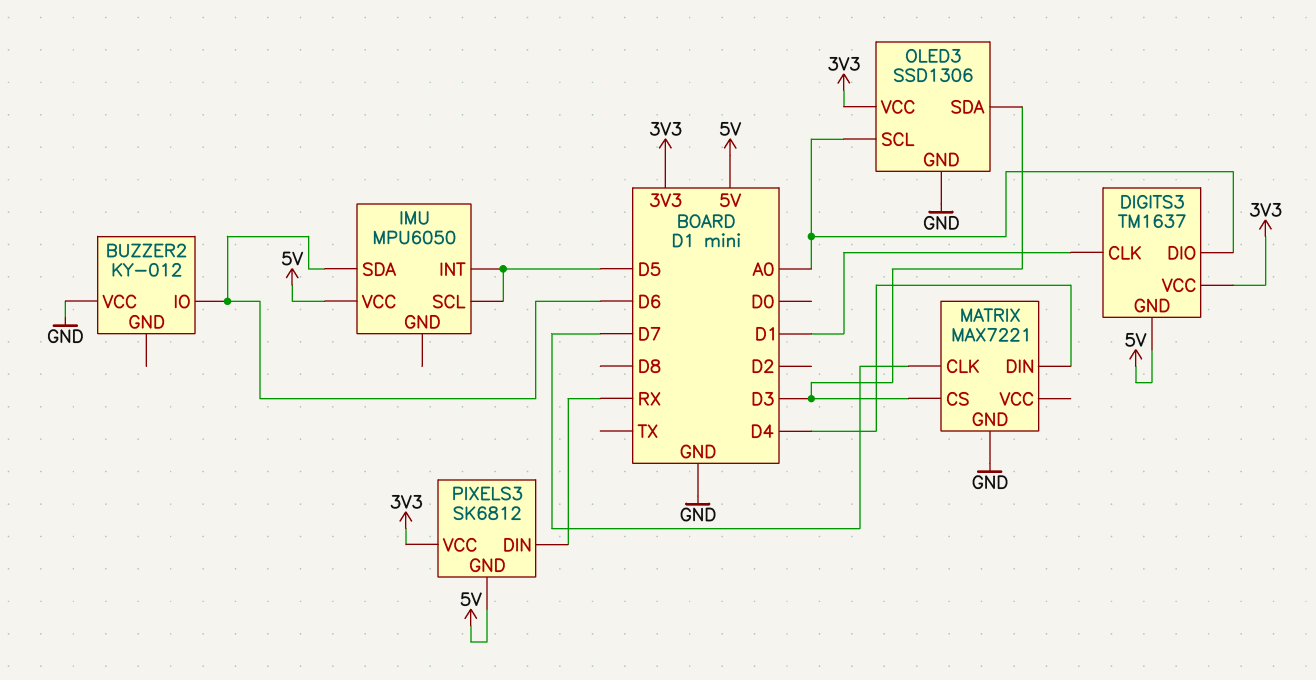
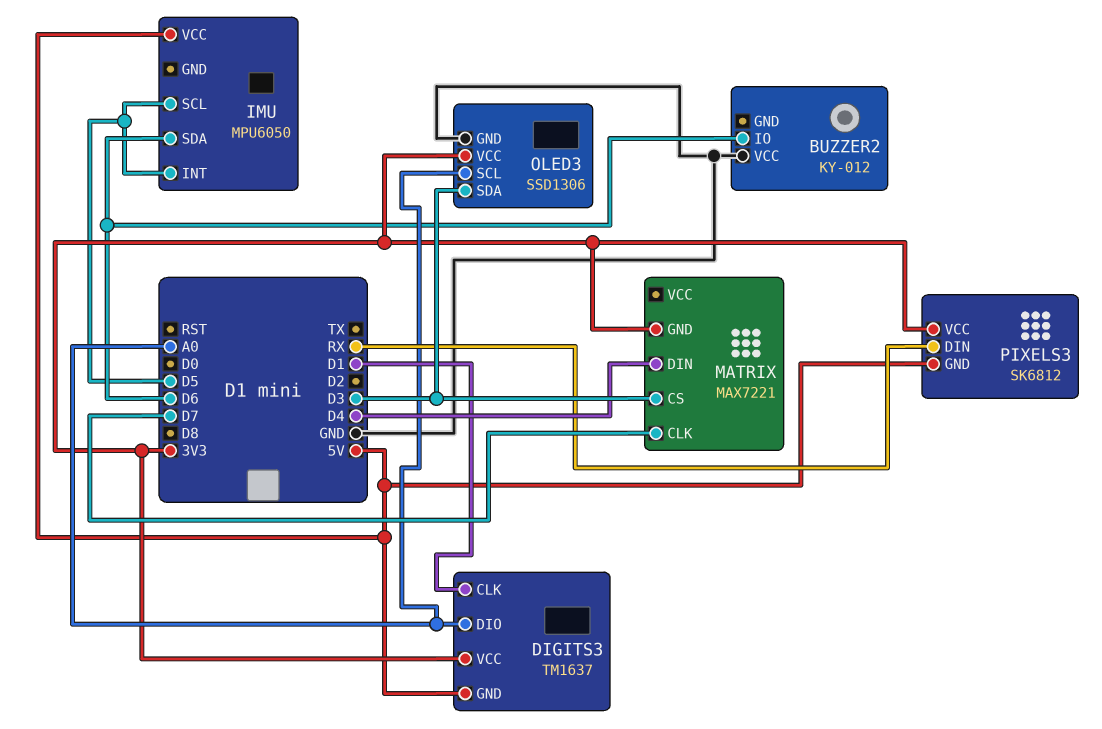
MATRIX pin GND: GND -> 3V3

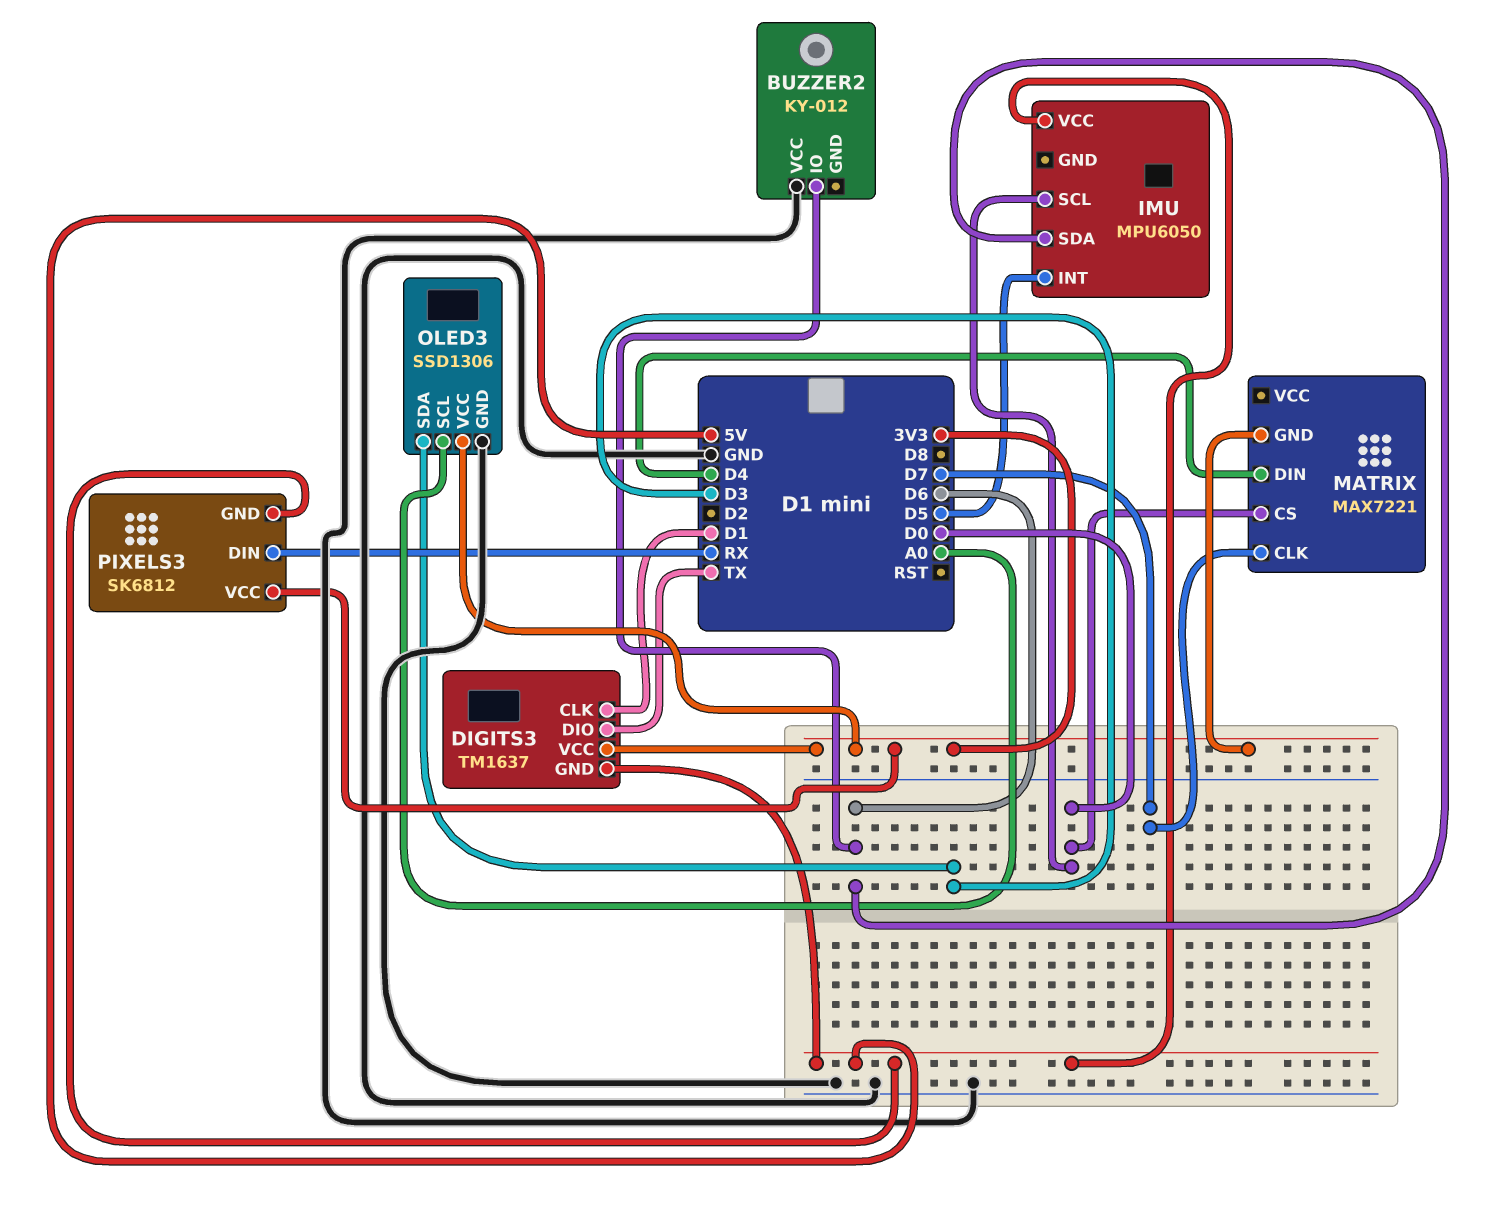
DIGITS3 pin DIO: A0 -> TX
IMU pin SCL: D5 -> D0
MATRIX pin CS: D3 -> D0

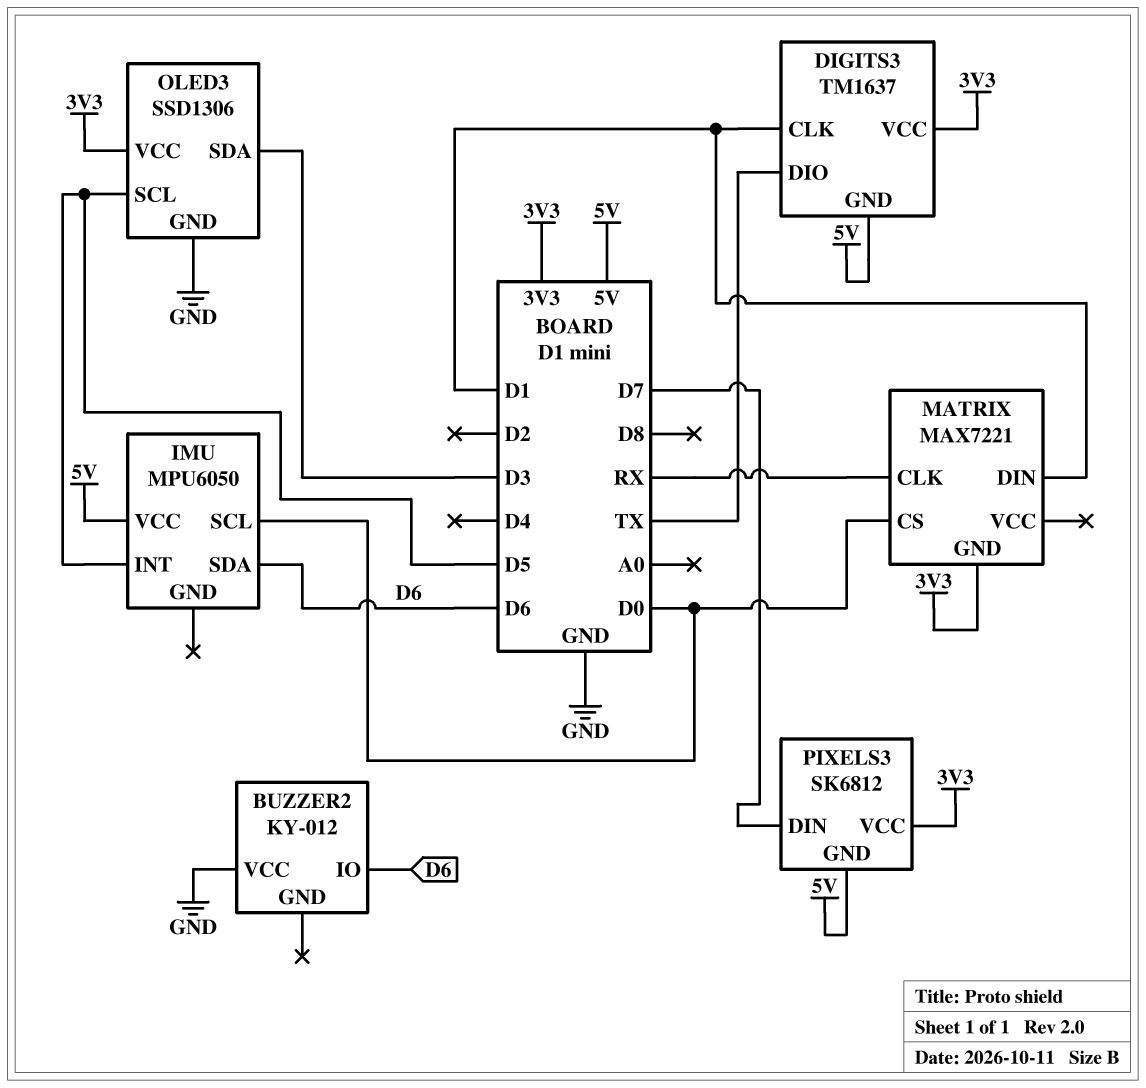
MATRIX pin CLK: D7 -> RX
MATRIX pin DIN: D4 -> D1
OLED3 pin SCL: A0 -> D5
PIXELS3 pin DIN: RX -> D7

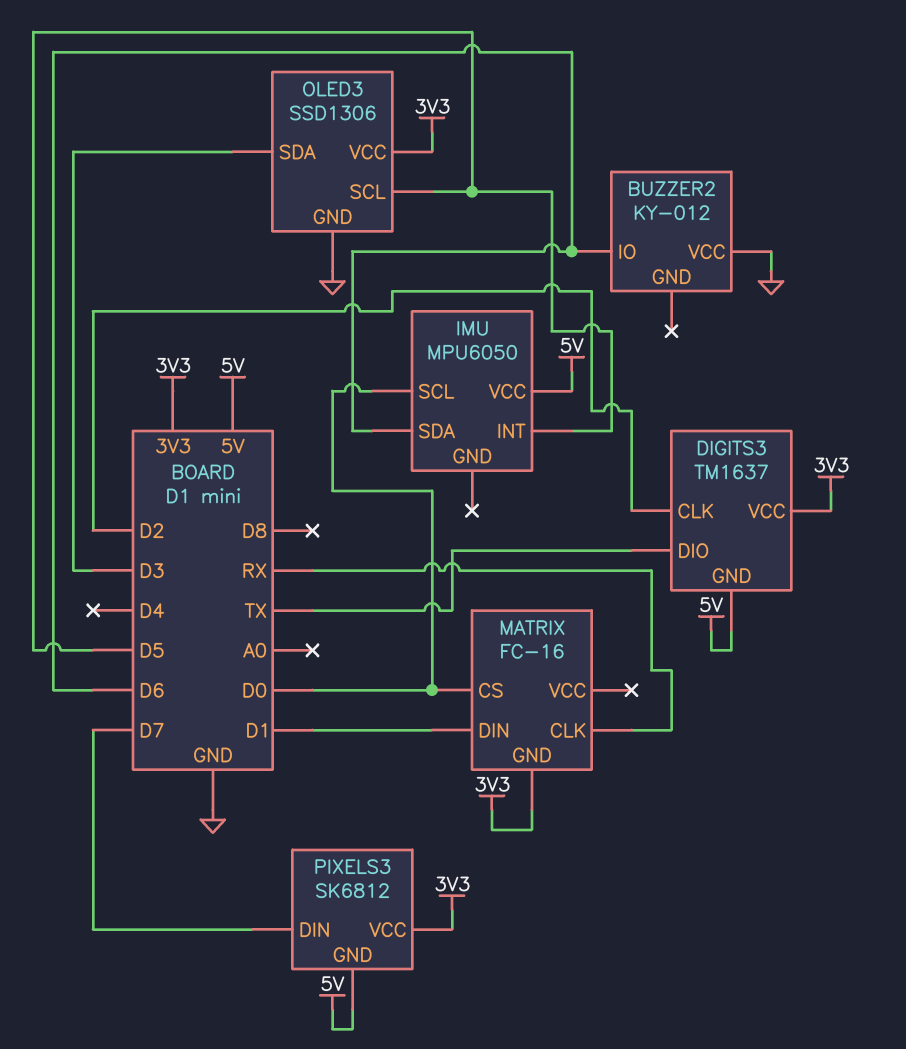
DIGITS3 pin CLK: D1 -> D2
MATRIX: MAX7221 -> FC-16

